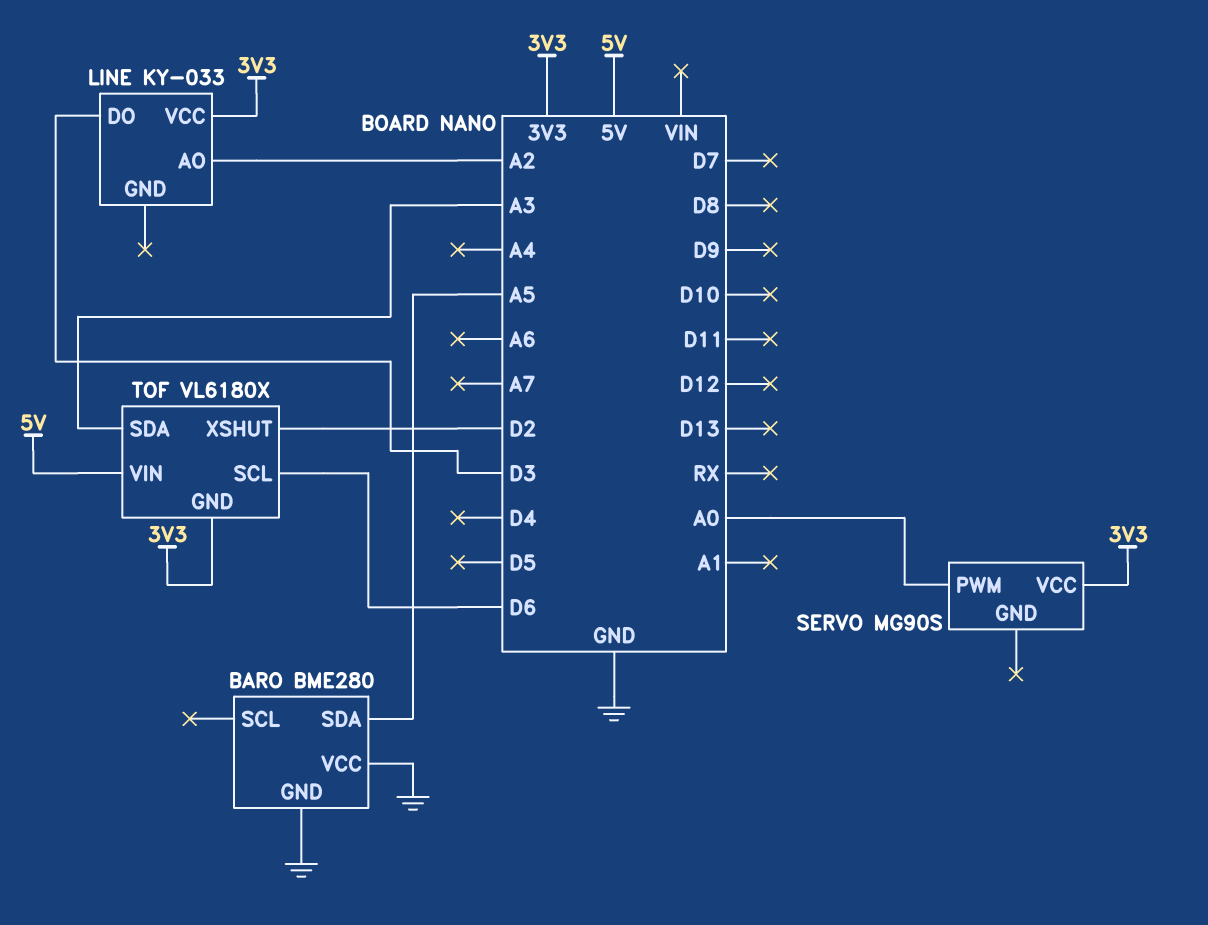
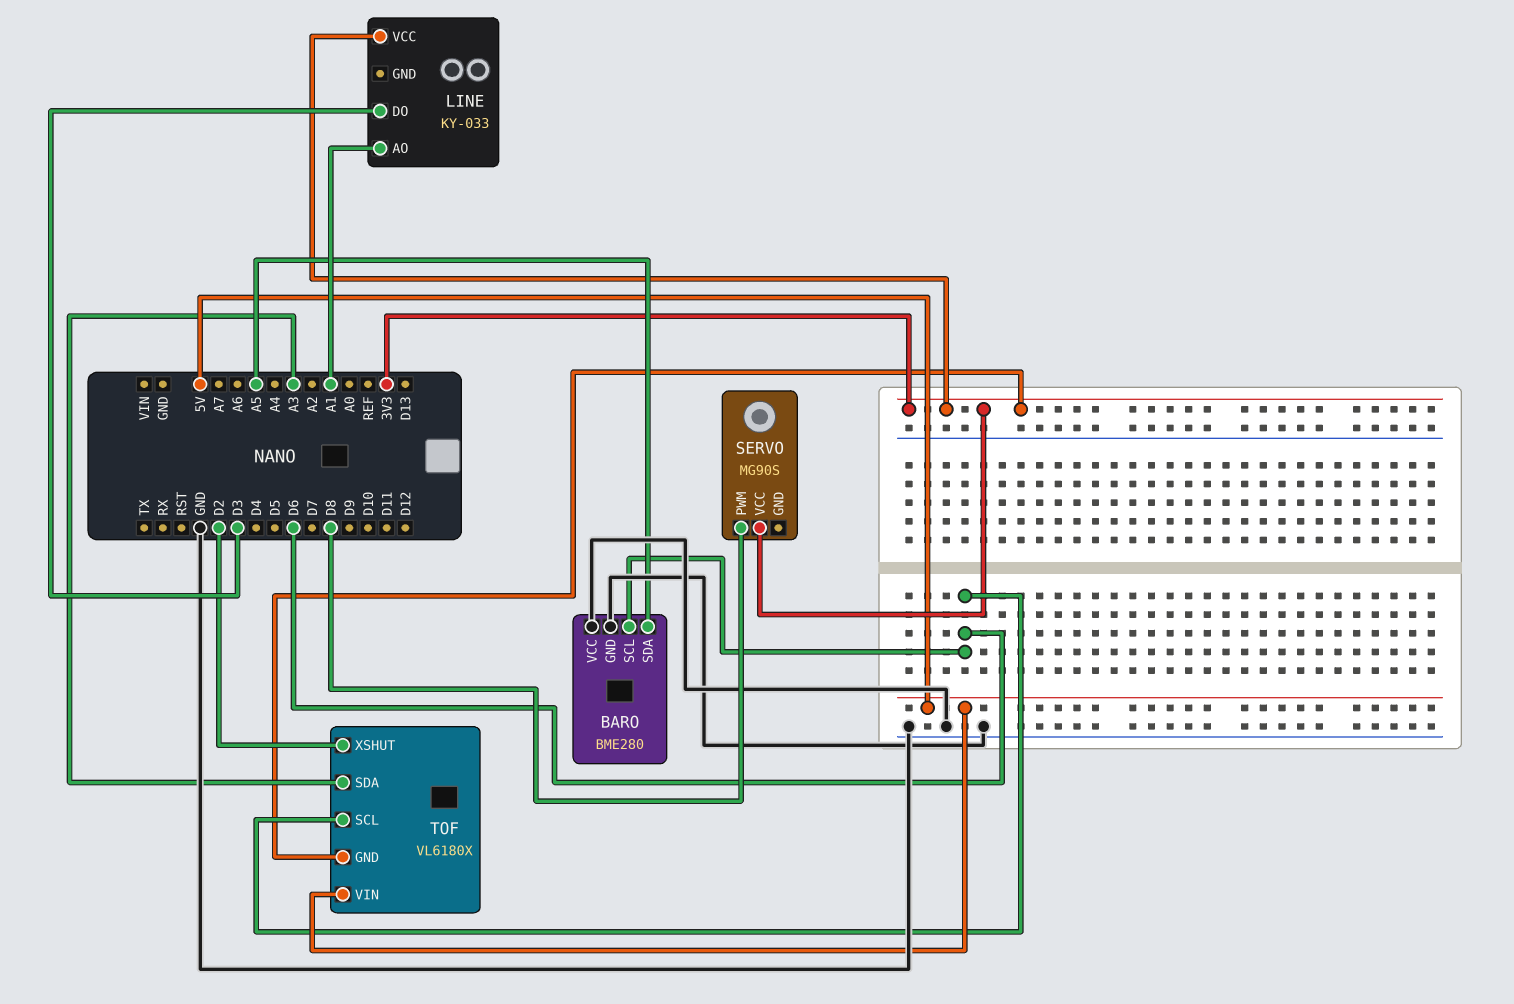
BARO pin SCL: none -> D6
LINE pin AO: A2 -> A1
SERVO pin PWM: A0 -> D8

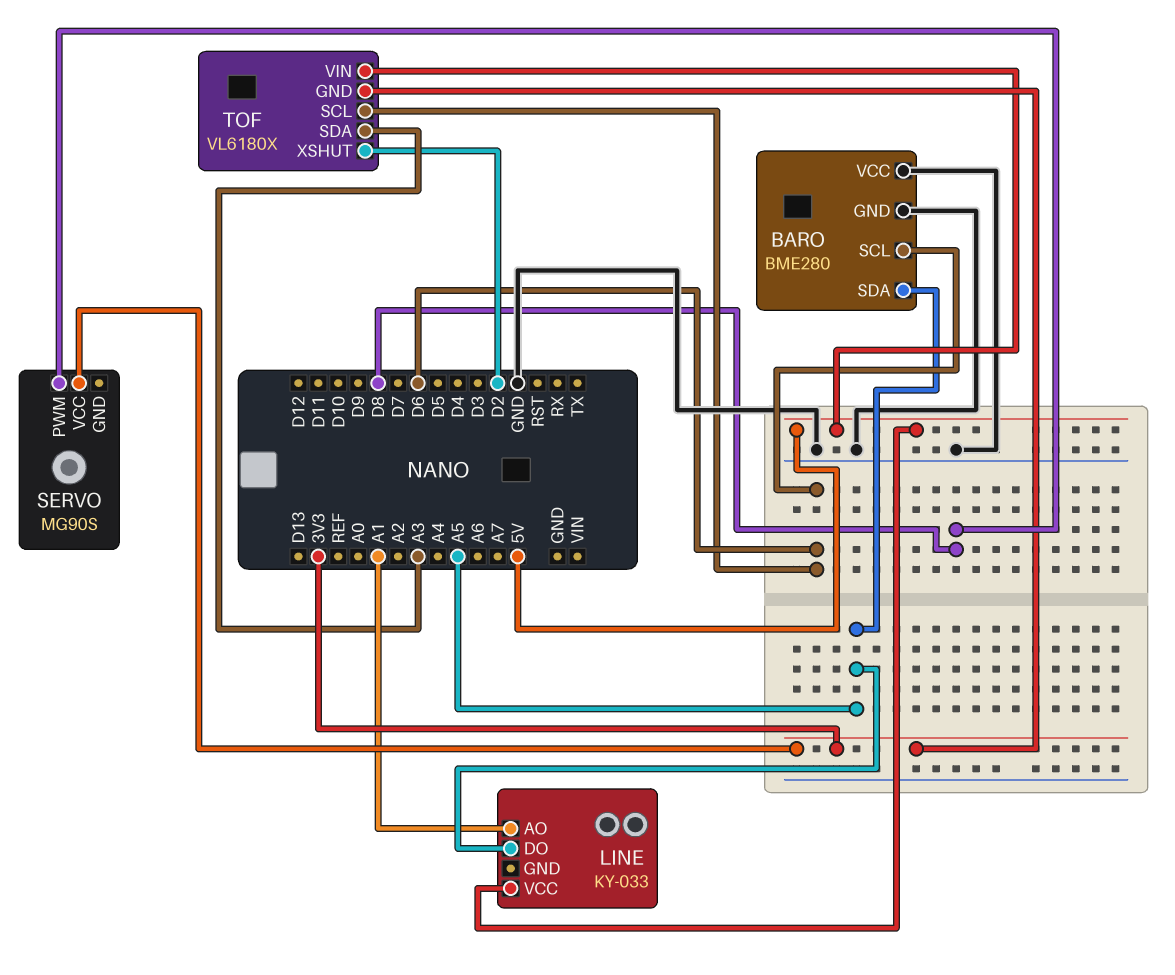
LINE pin DO: D3 -> A5
LINE pin VCC: 3V3 -> 5V

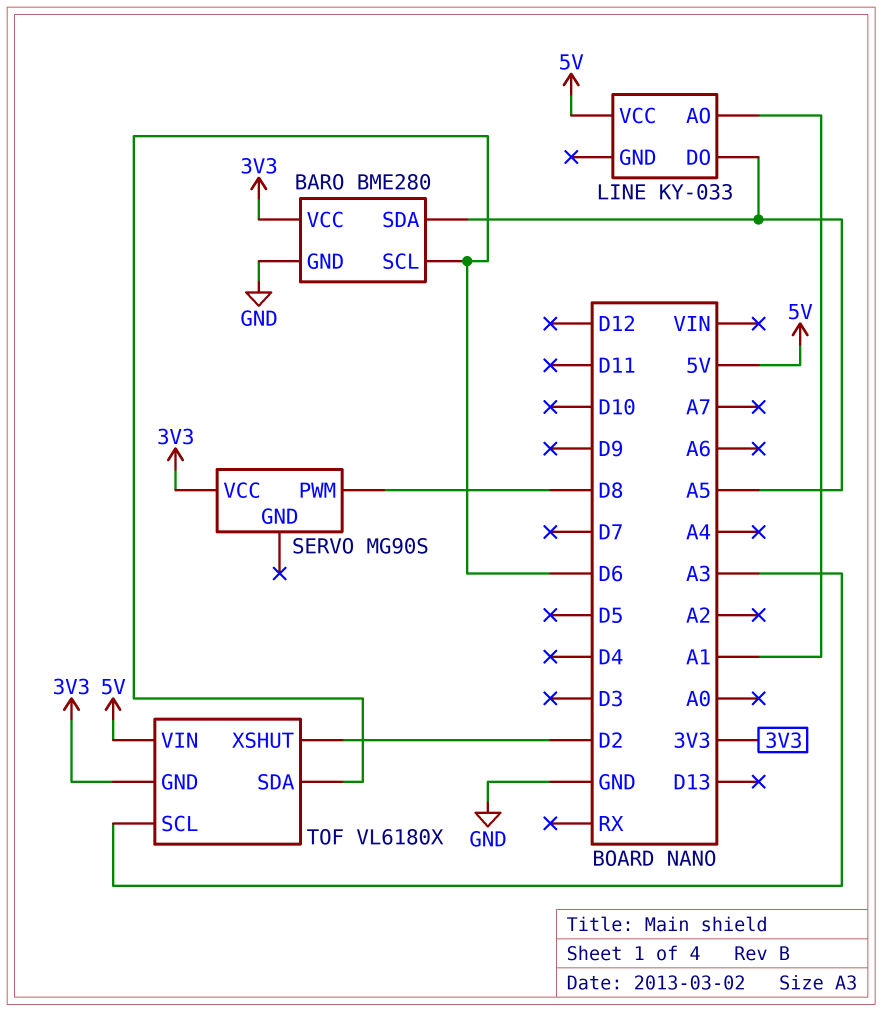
BARO pin VCC: GND -> 3V3
TOF pin SCL: D6 -> A3
TOF pin SDA: A3 -> D6

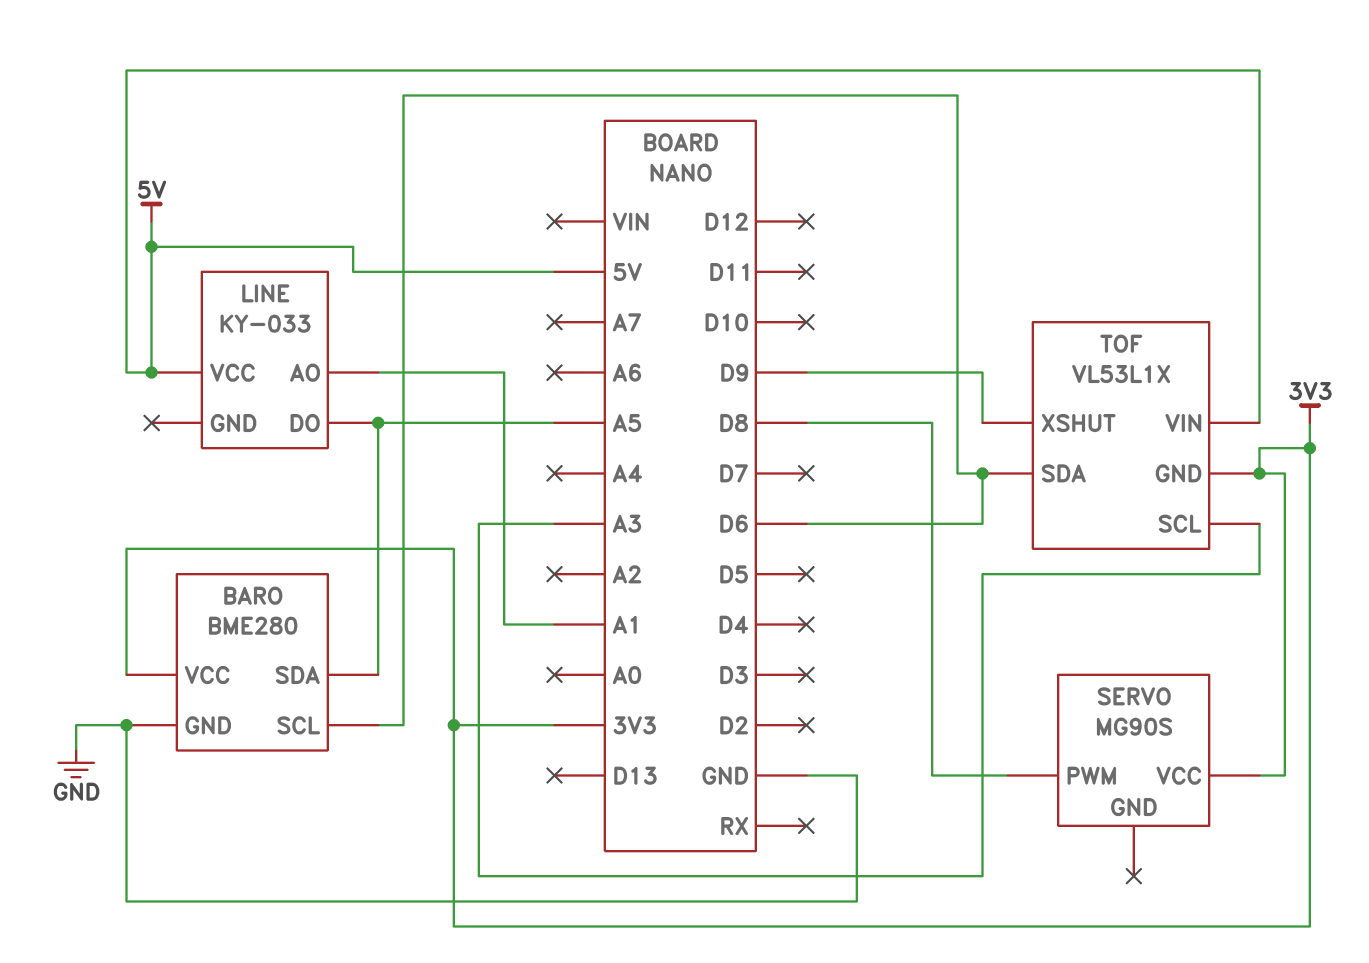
TOF: VL6180X -> VL53L1X
TOF pin XSHUT: D2 -> D9

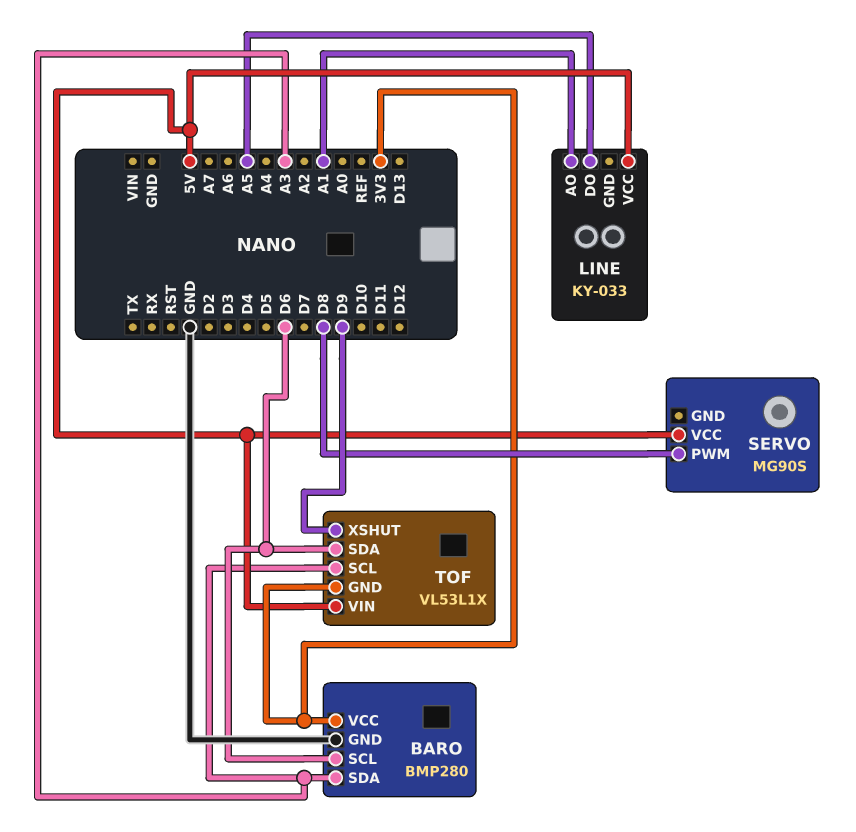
BARO: BME280 -> BMP280
BARO pin SDA: A5 -> A3
SERVO pin VCC: 3V3 -> 5V

